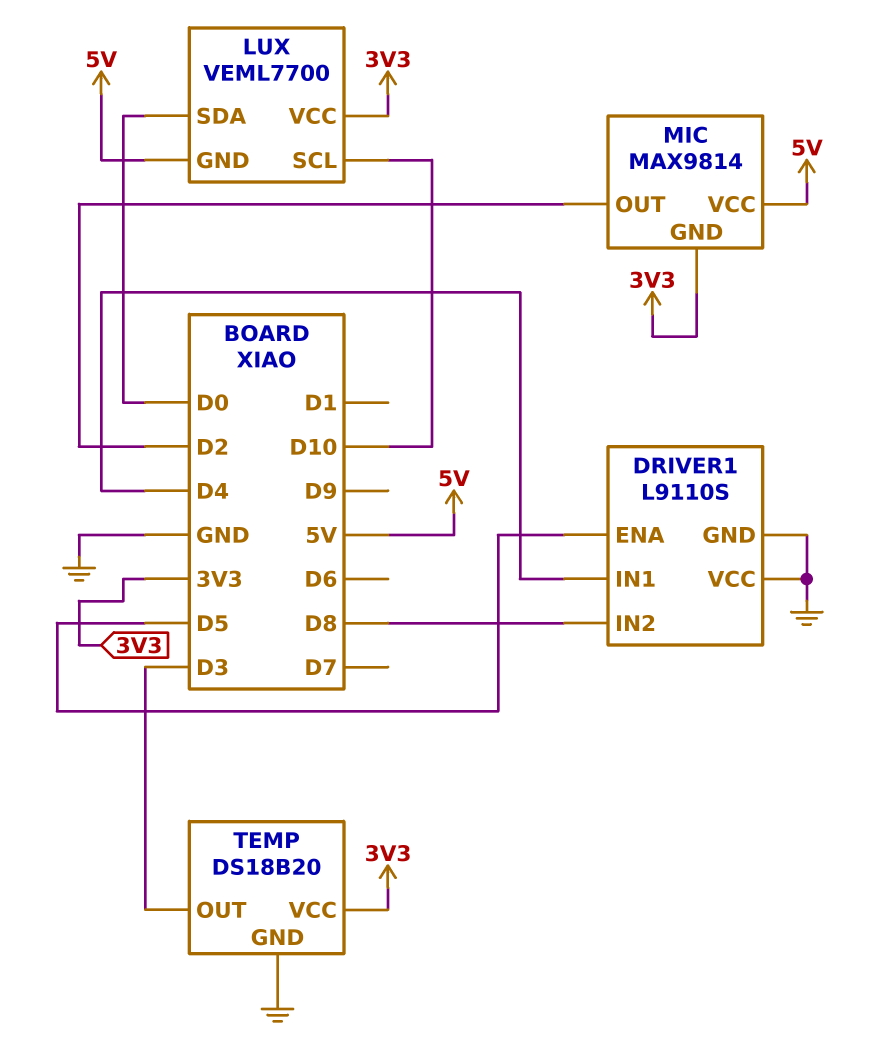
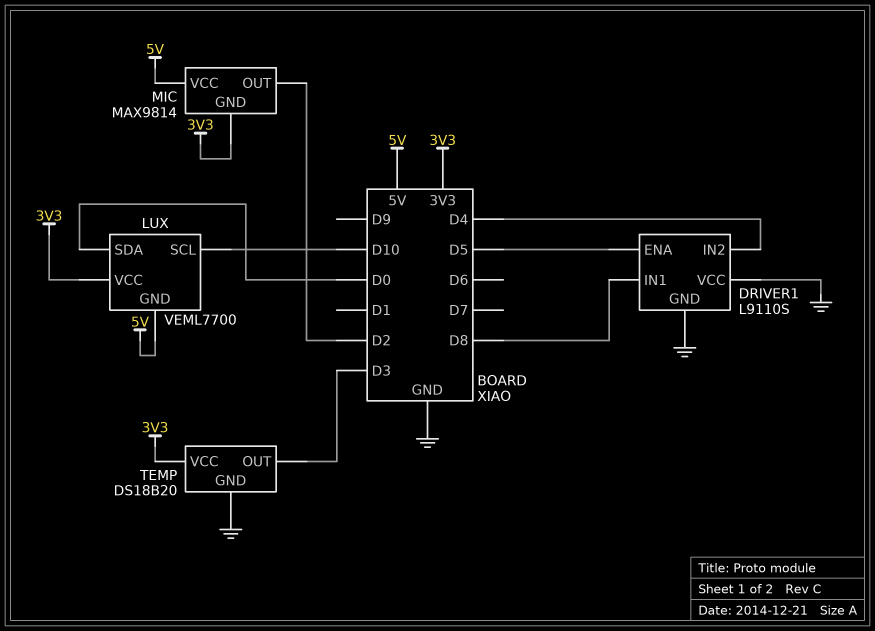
DRIVER1 pin IN1: D4 -> D8
DRIVER1 pin IN2: D8 -> D4

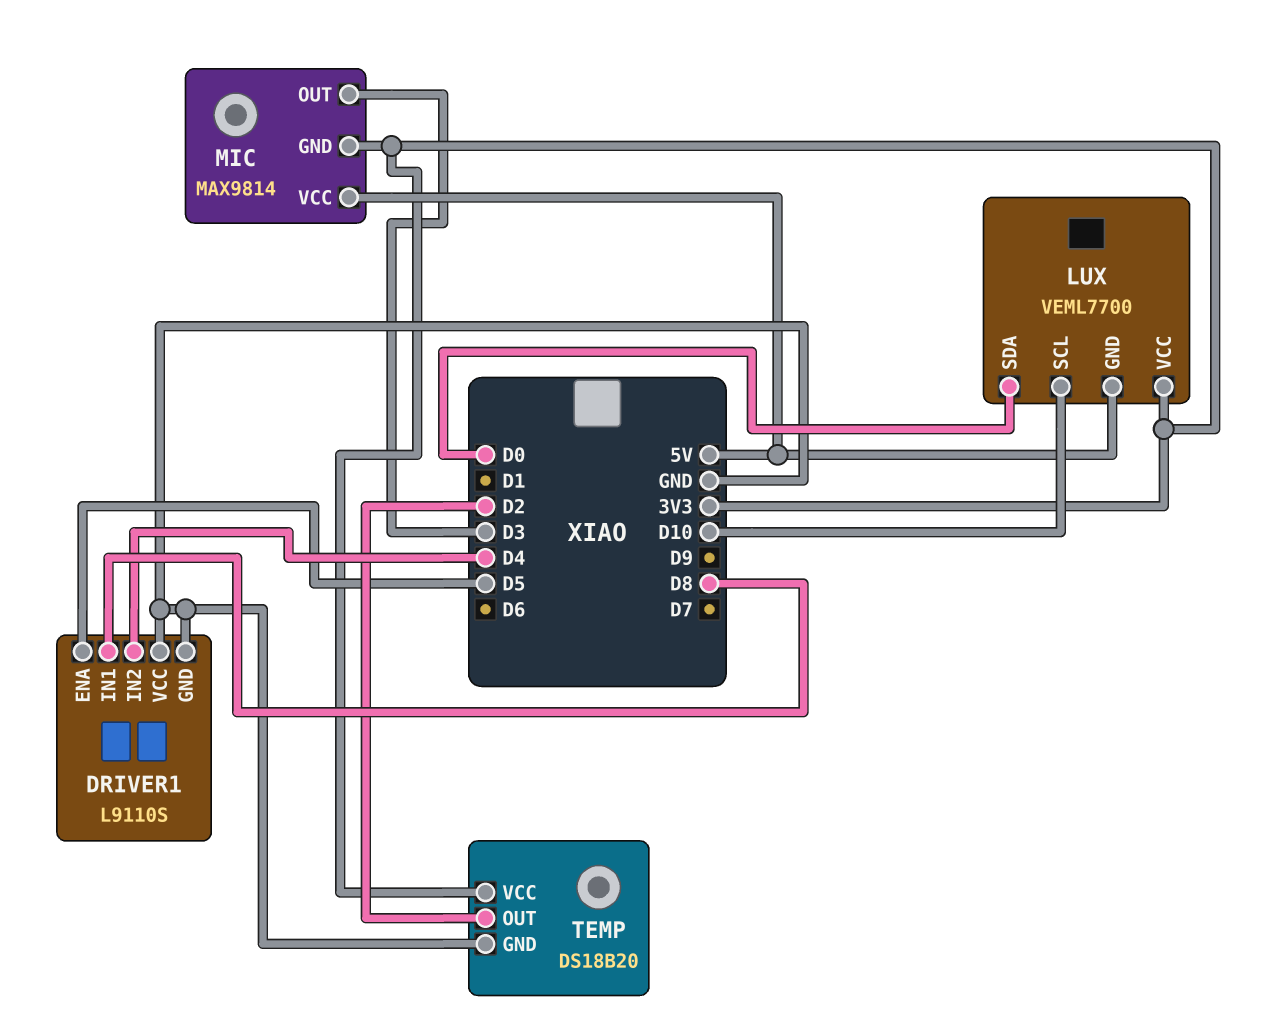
MIC pin OUT: D2 -> D3
TEMP pin OUT: D3 -> D2

